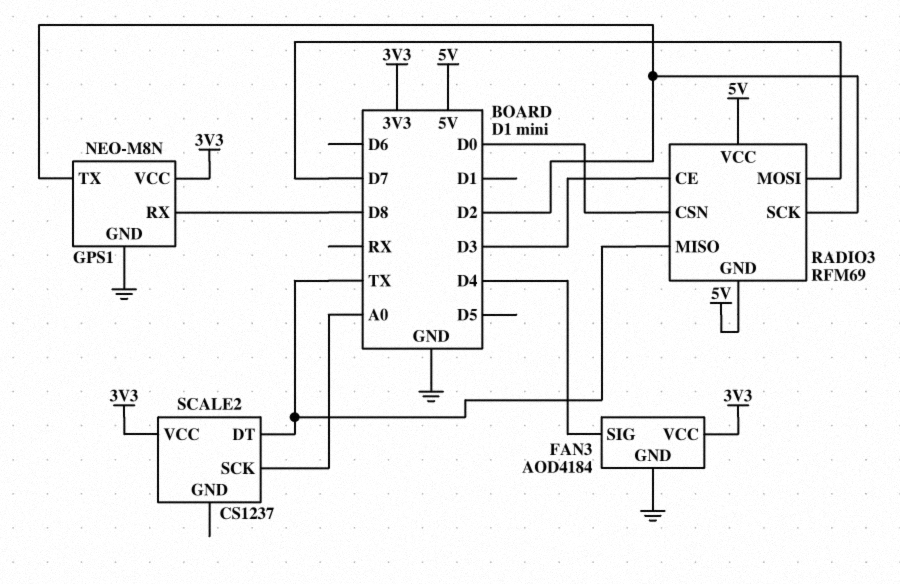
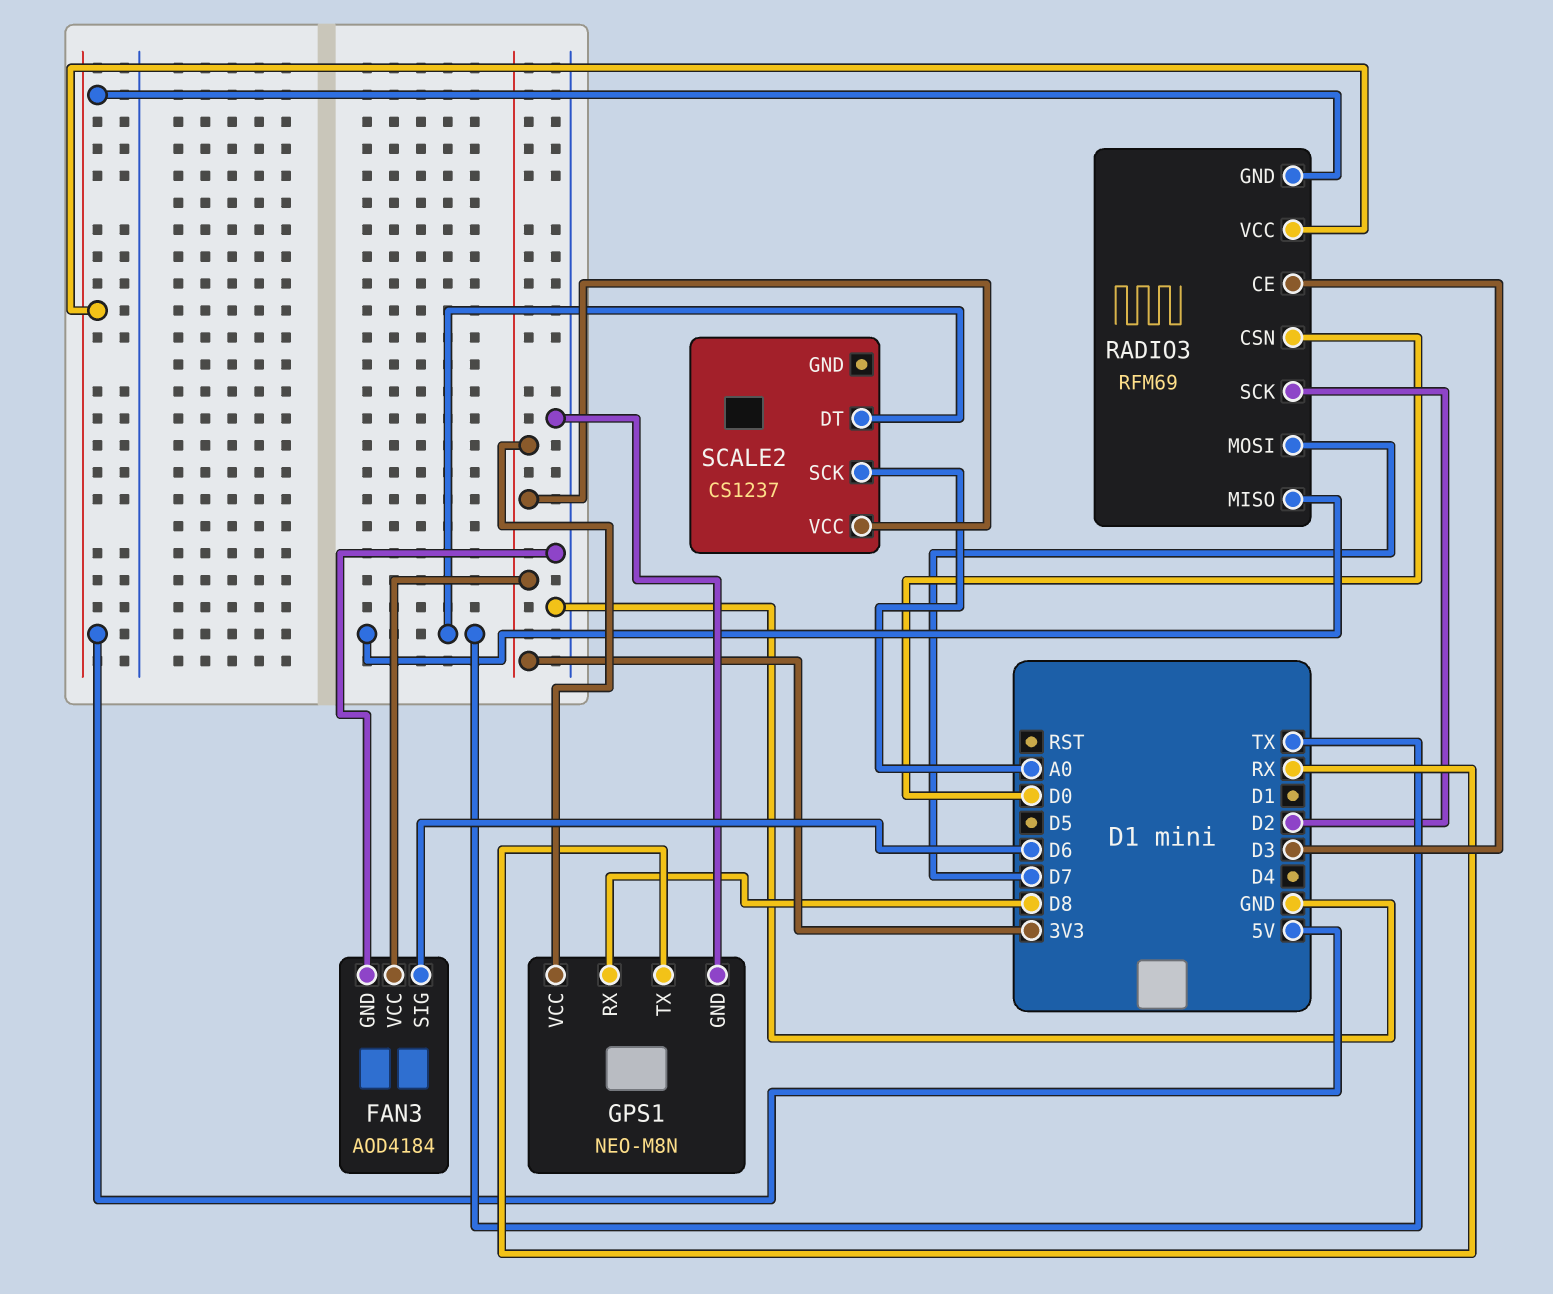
FAN3 pin SIG: D4 -> D6
GPS1 pin TX: D2 -> RX

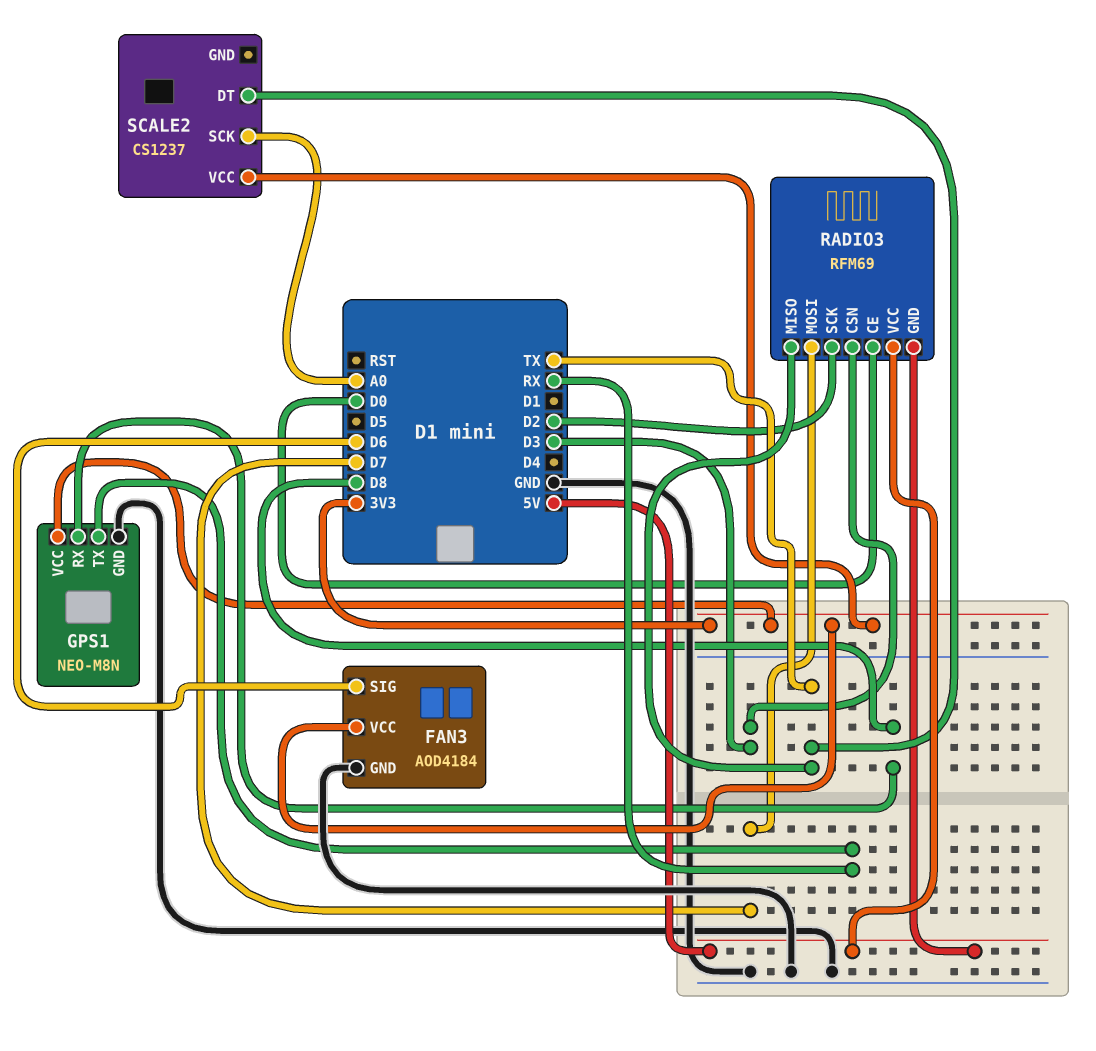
RADIO3 pin CE: D3 -> D0
RADIO3 pin CSN: D0 -> D3

